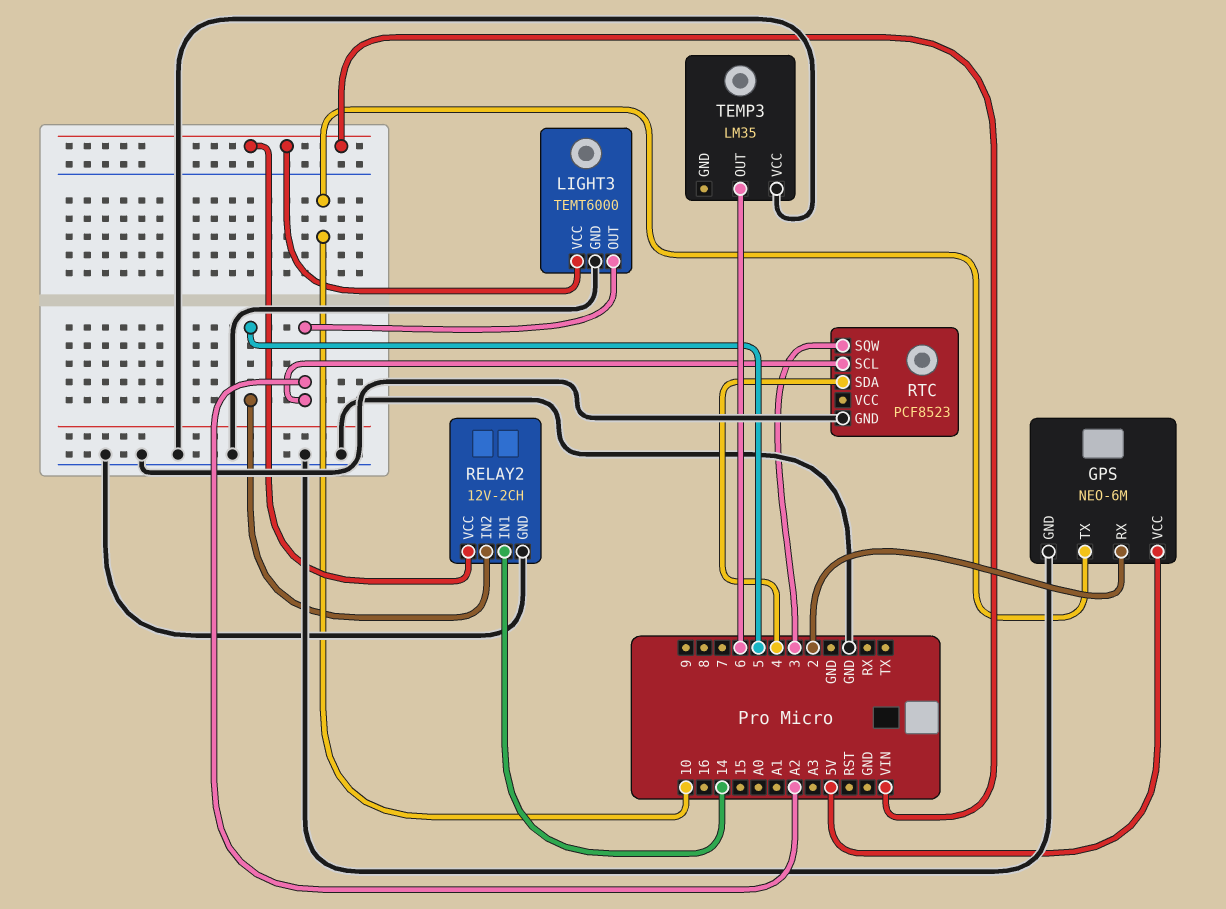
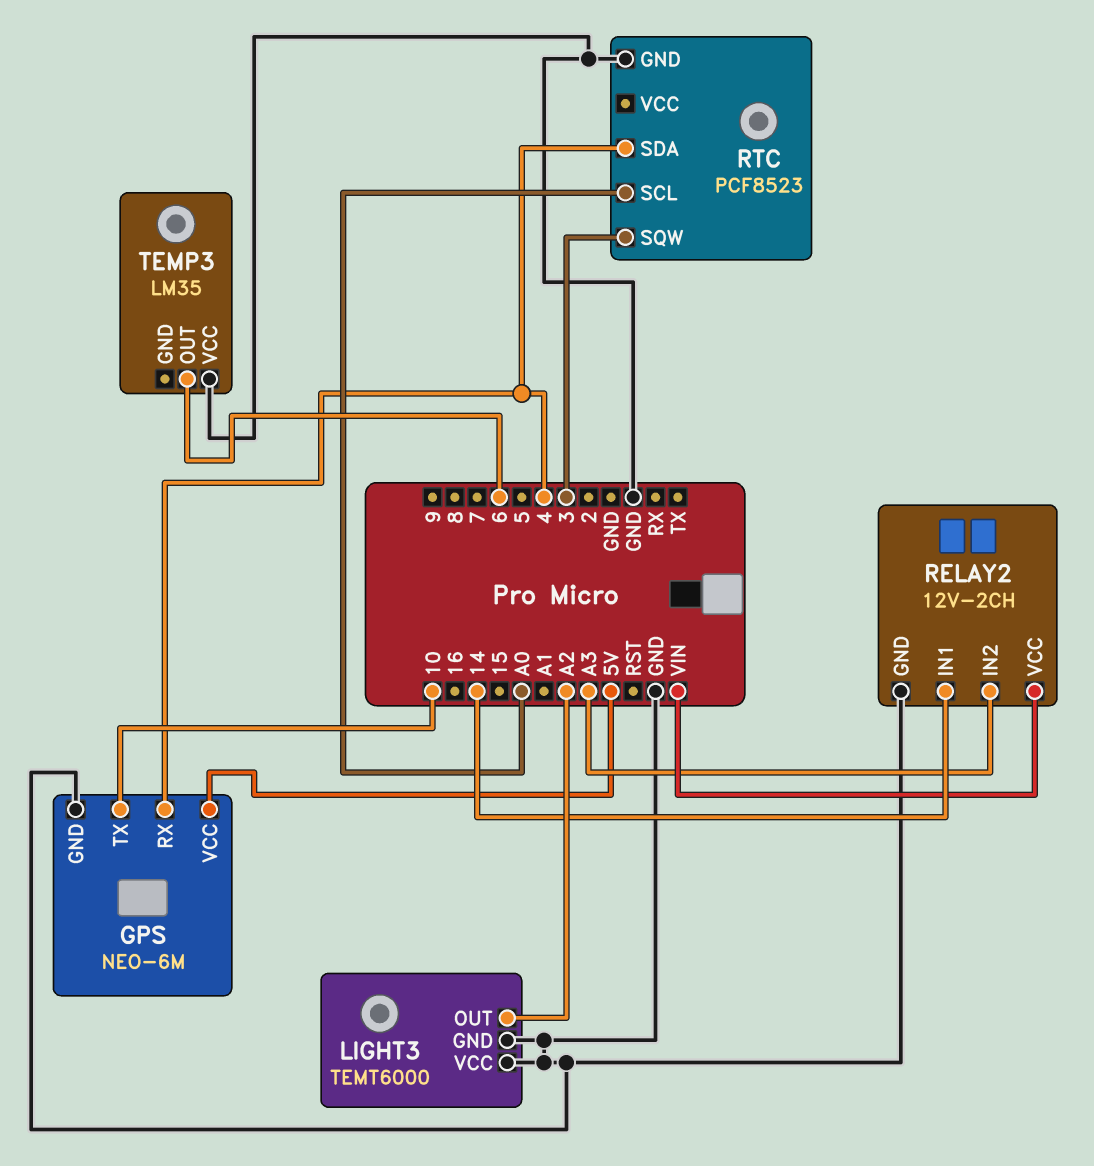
GPS pin RX: 2 -> 4
LIGHT3 pin VCC: VIN -> GND
RELAY2 pin IN2: 5 -> A3
RTC pin SCL: A2 -> A0

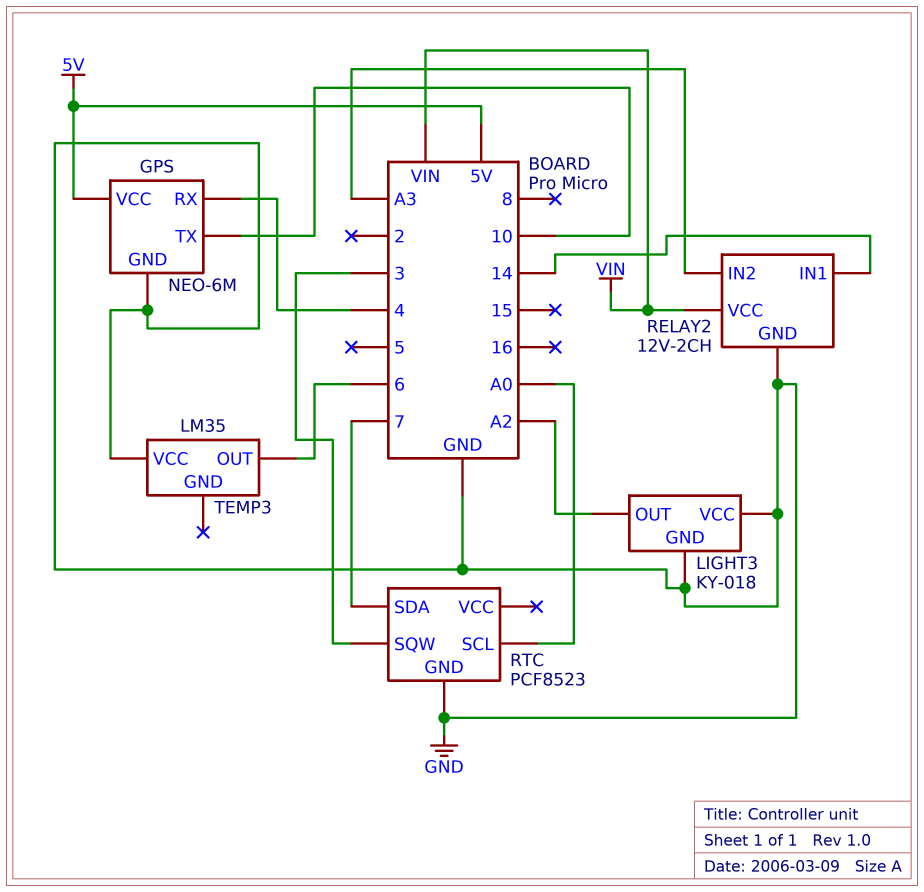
LIGHT3: TEMT6000 -> KY-018
RTC pin SDA: 4 -> 7

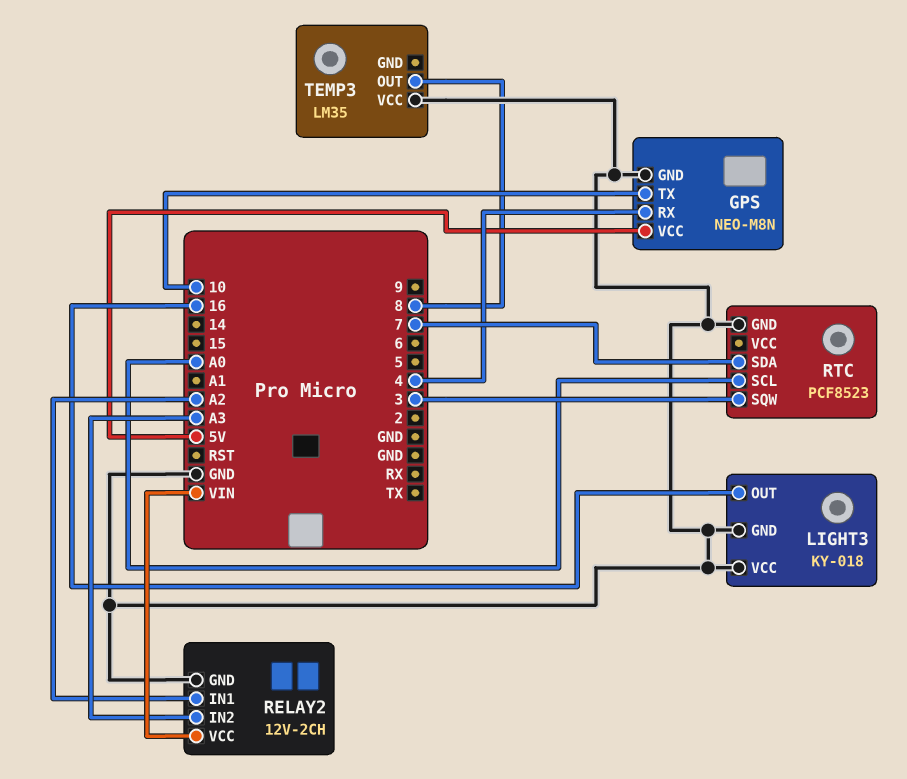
GPS: NEO-6M -> NEO-M8N
LIGHT3 pin OUT: A2 -> 16
RELAY2 pin IN1: 14 -> A2
TEMP3 pin OUT: 6 -> 8

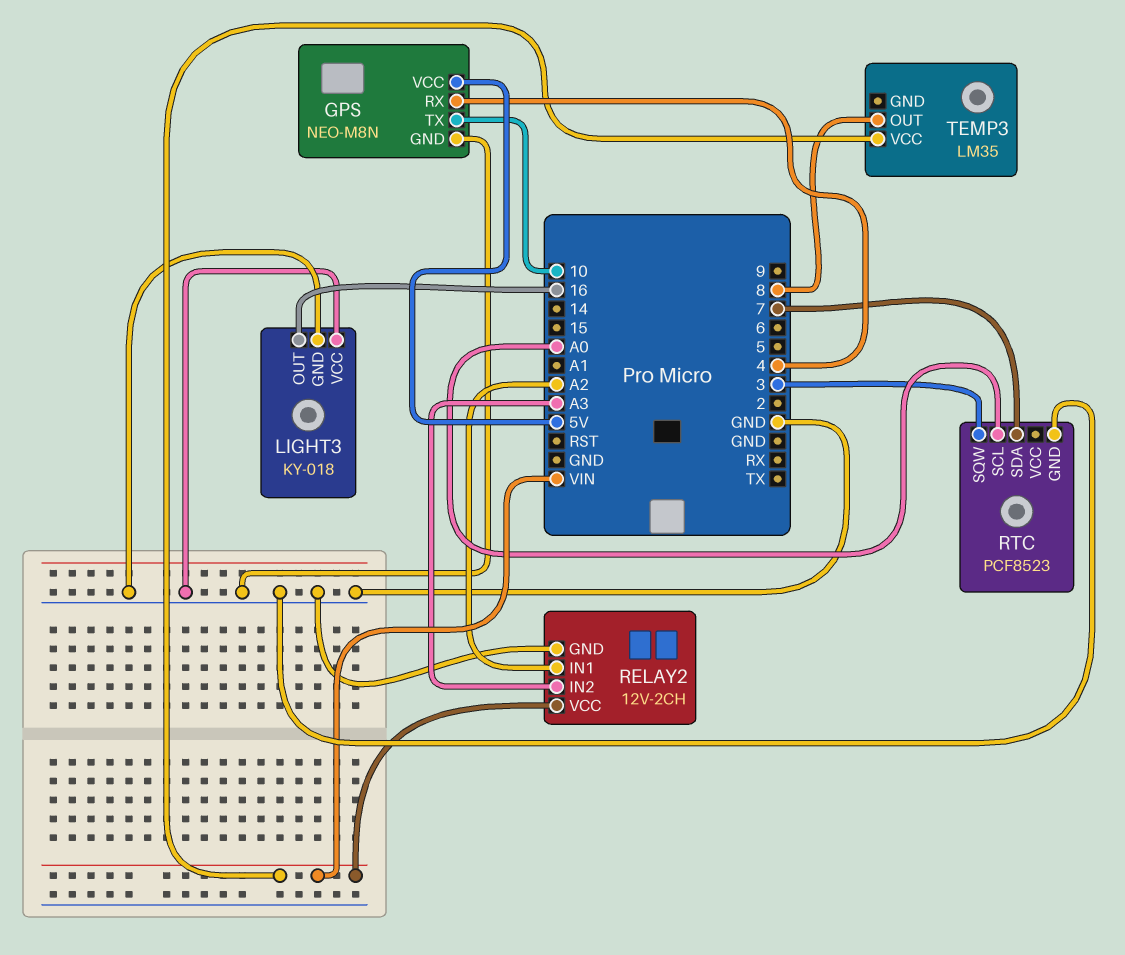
TEMP3 pin VCC: GND -> VIN

